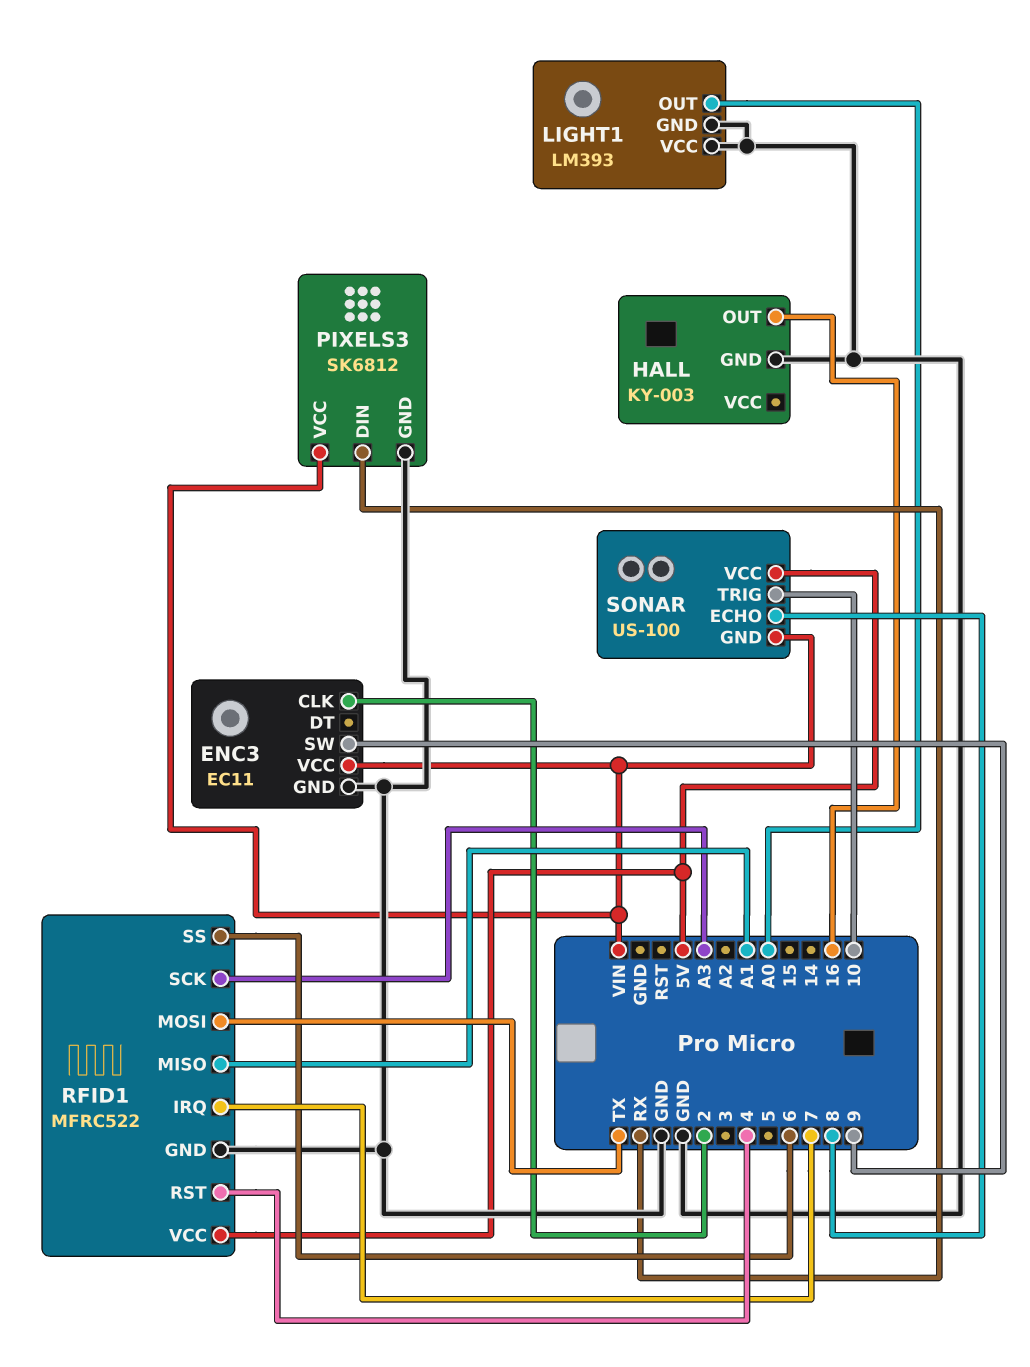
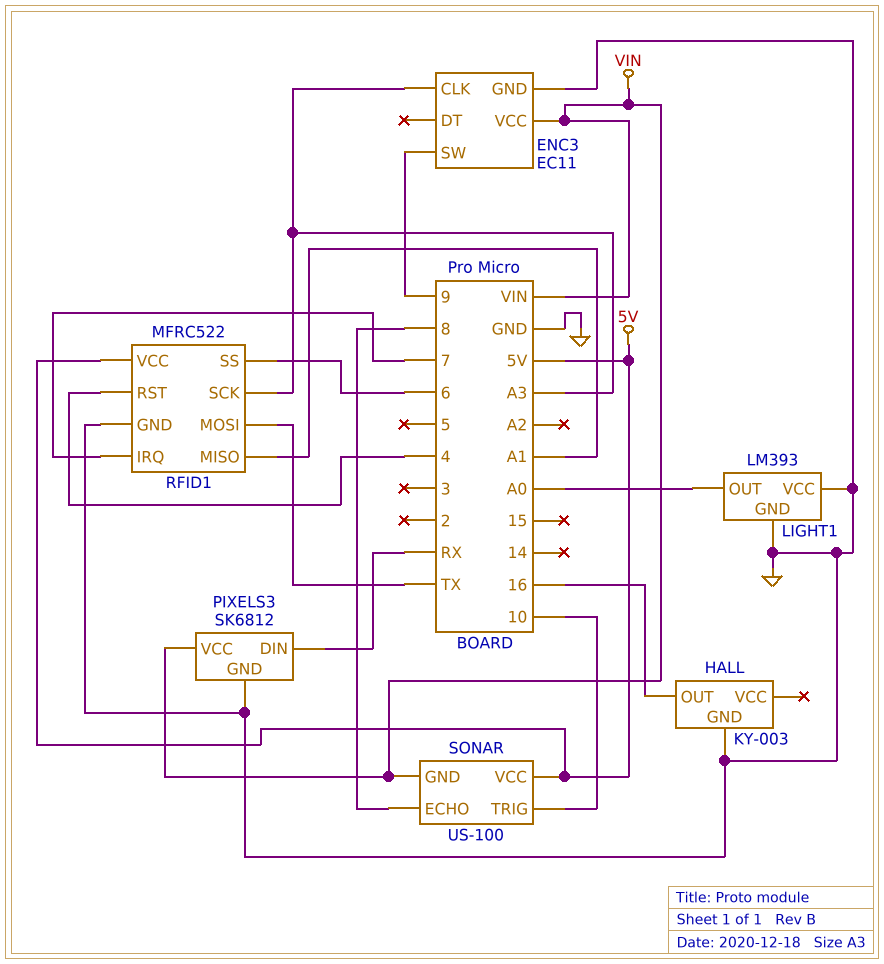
ENC3 pin CLK: 2 -> A3

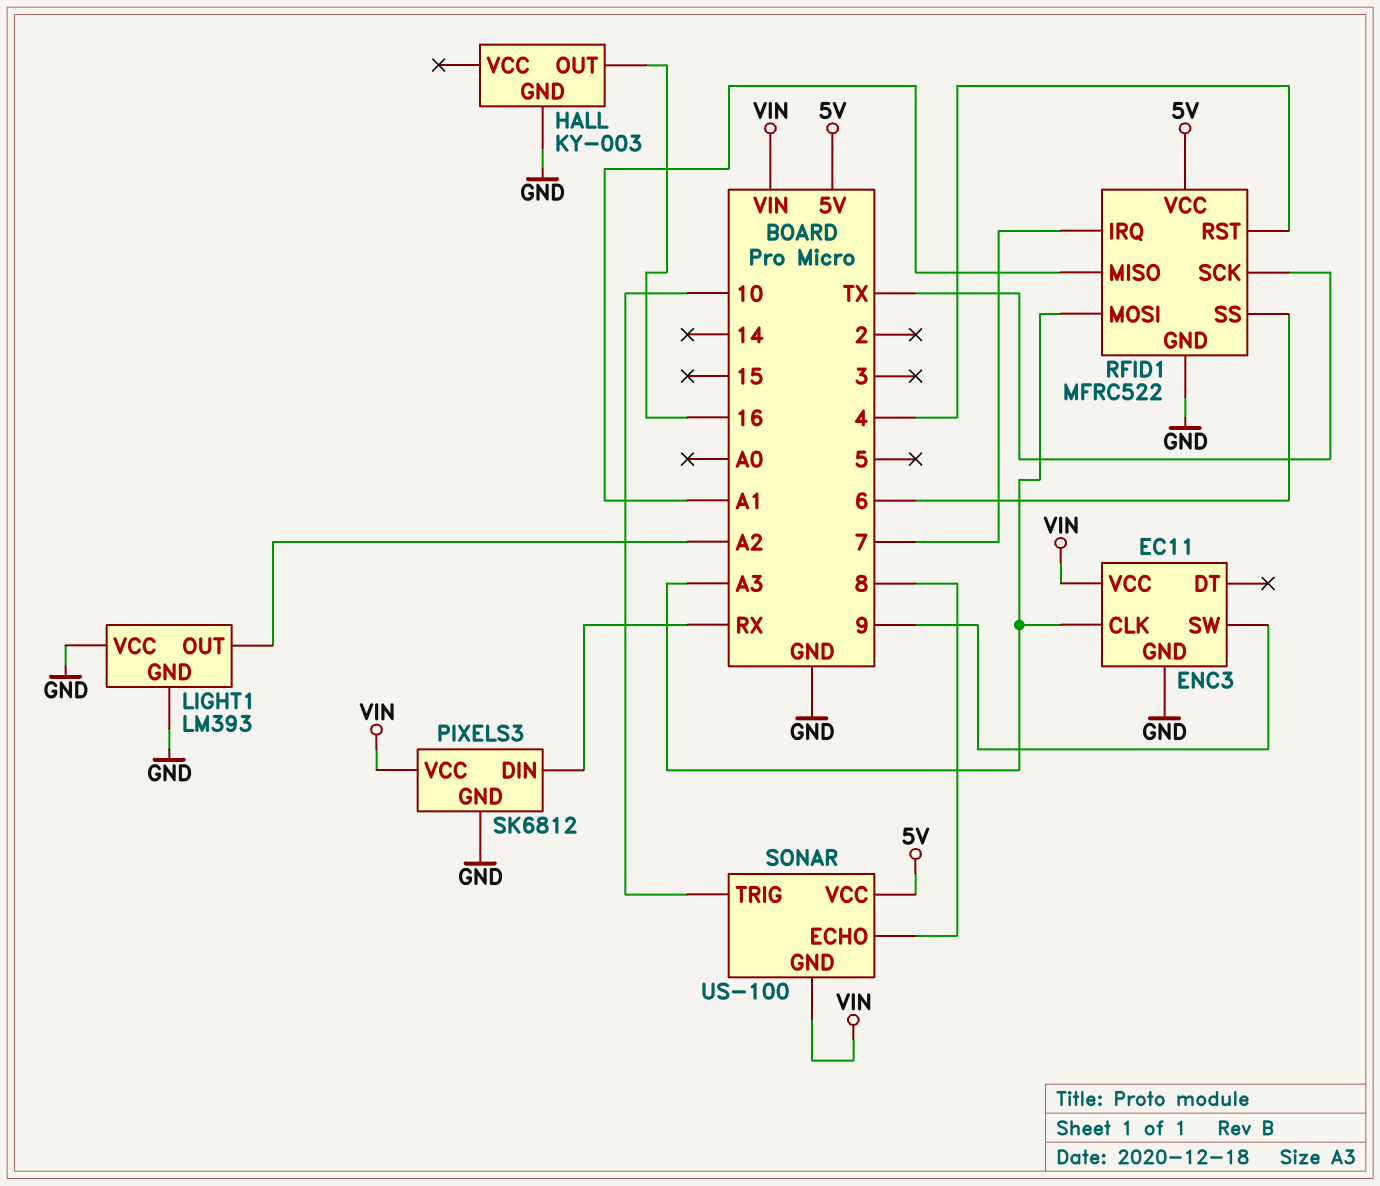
LIGHT1 pin OUT: A0 -> A2
RFID1 pin MOSI: TX -> A3
RFID1 pin SCK: A3 -> TX

